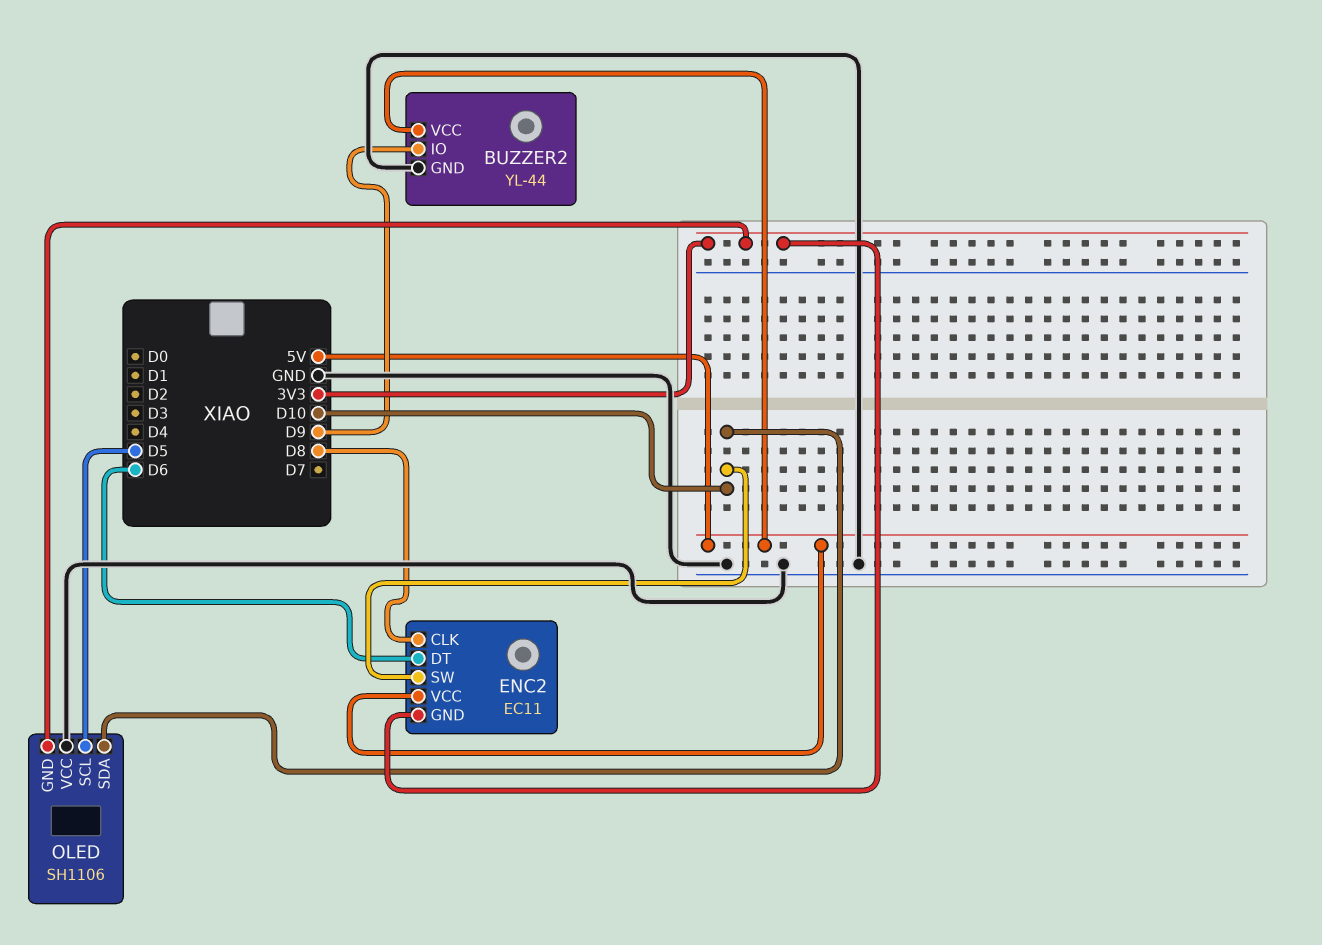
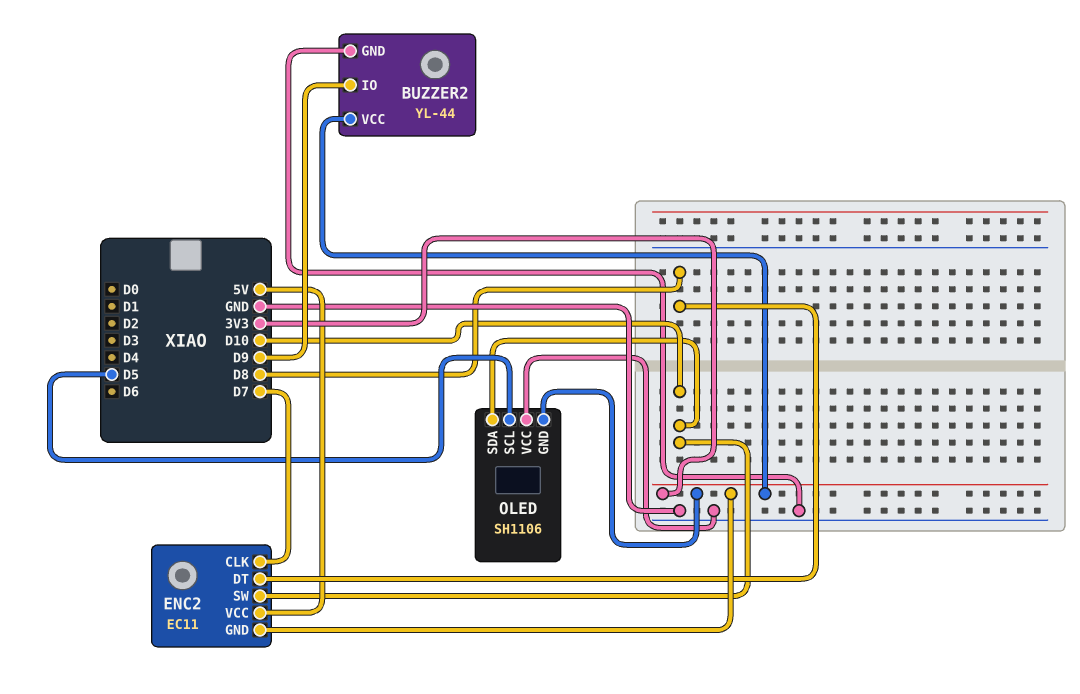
BUZZER2 pin VCC: 5V -> 3V3
ENC2 pin CLK: D8 -> D7
ENC2 pin DT: D6 -> D8

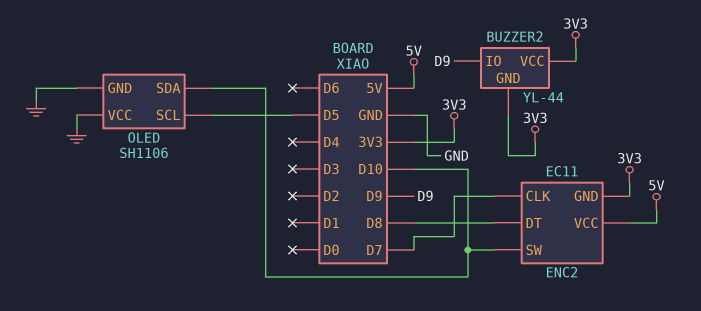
BUZZER2 pin GND: GND -> 3V3
OLED pin GND: 3V3 -> GND

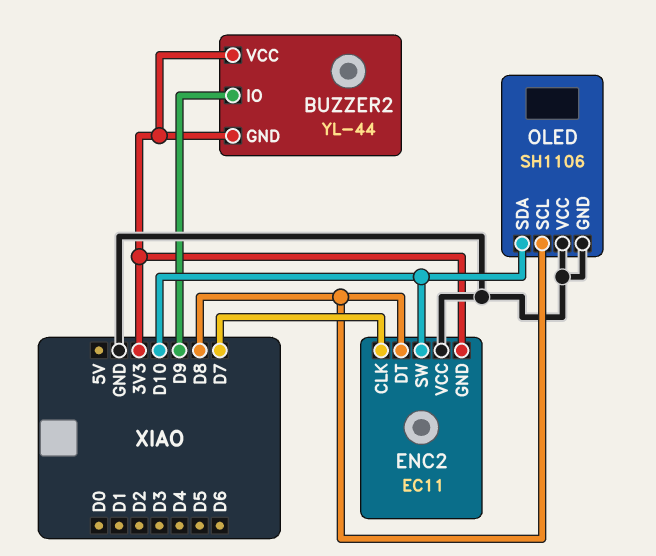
ENC2 pin VCC: 5V -> GND
OLED pin SCL: D5 -> D8

